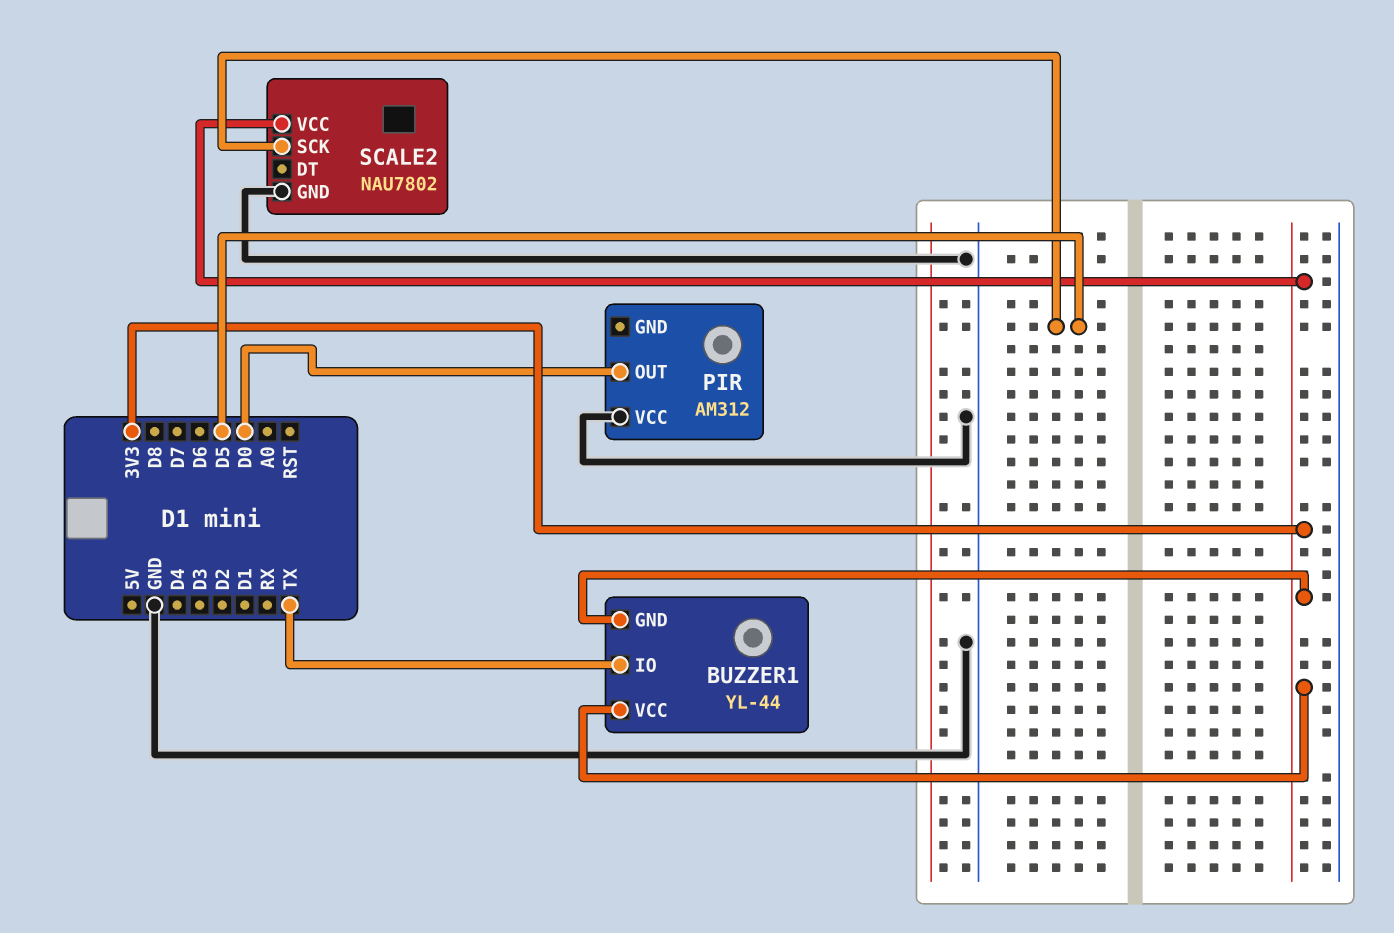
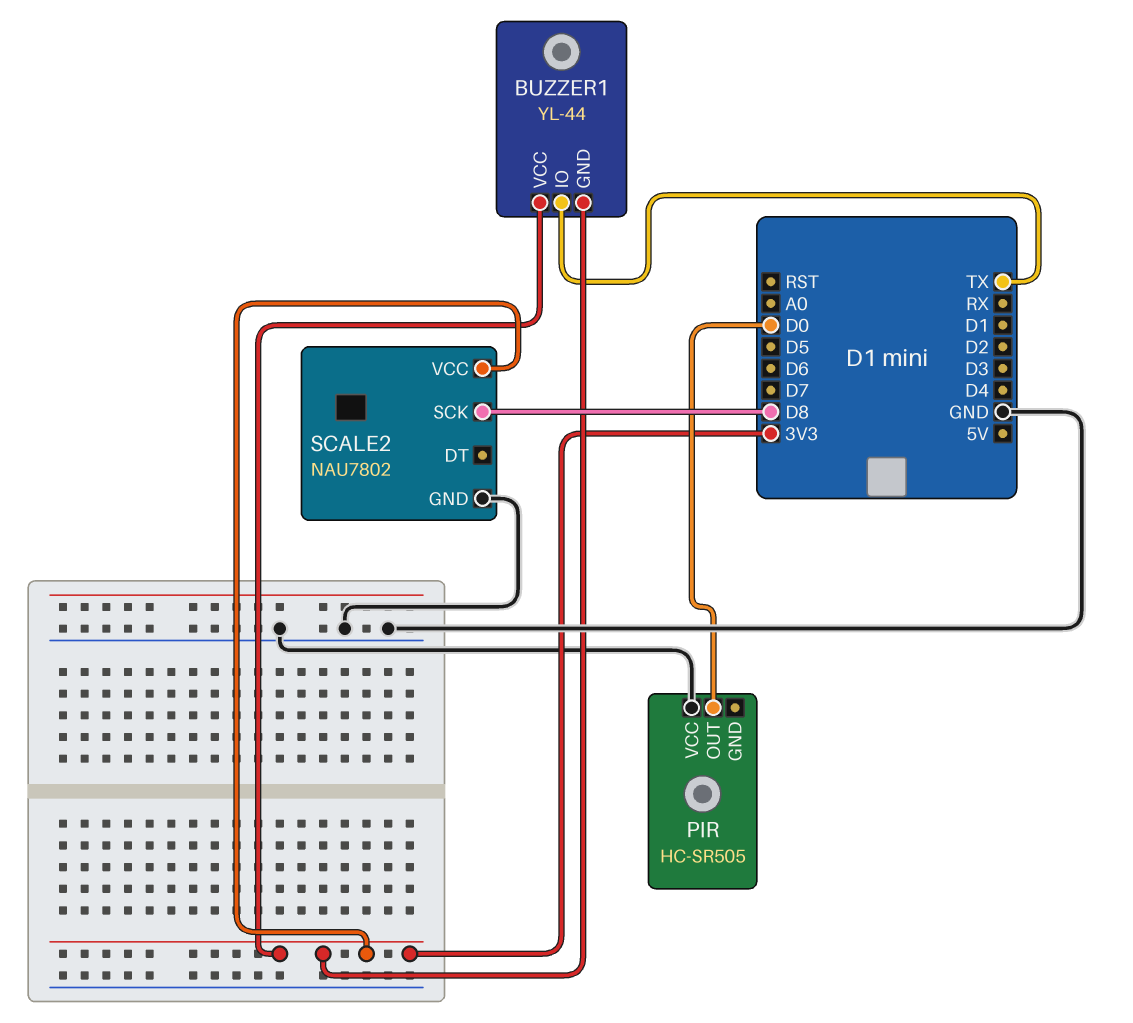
PIR: AM312 -> HC-SR505
SCALE2 pin SCK: D5 -> D8

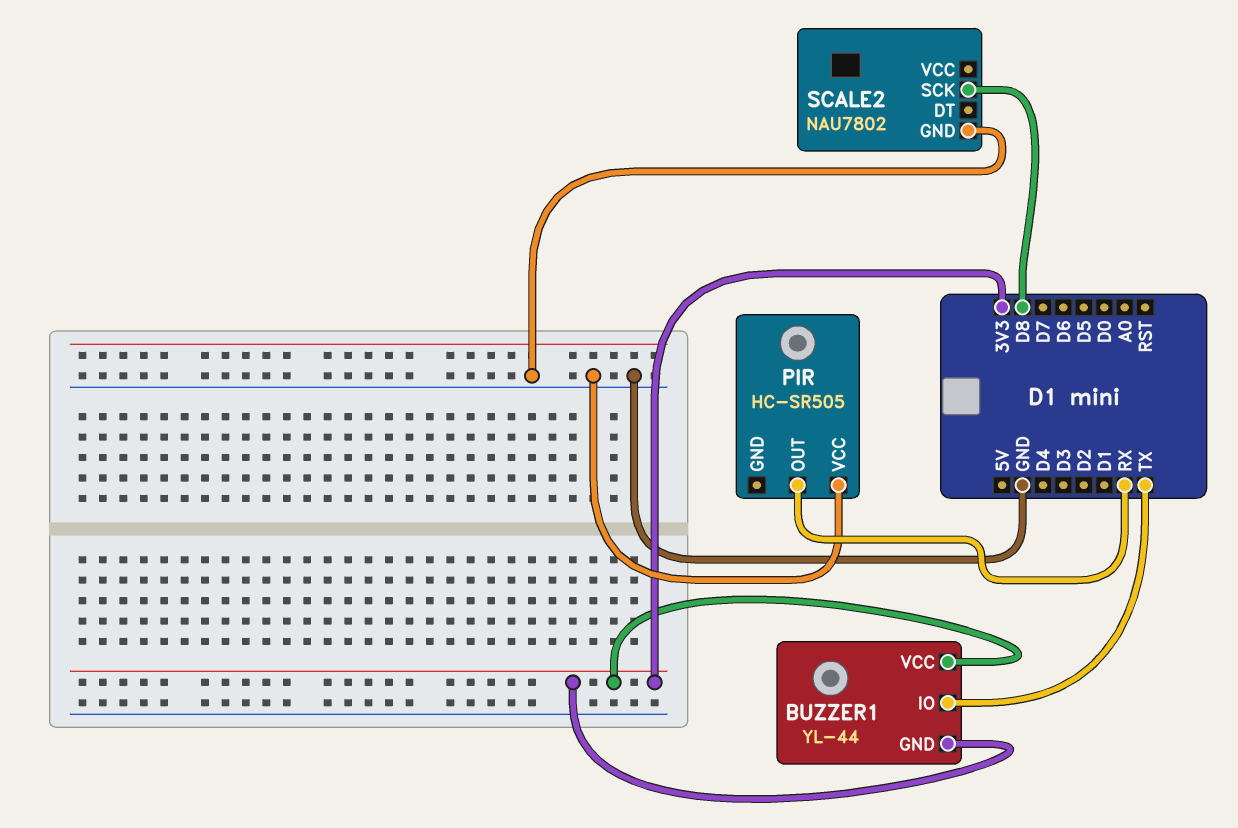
PIR pin OUT: D0 -> RX
SCALE2 pin VCC: 3V3 -> none

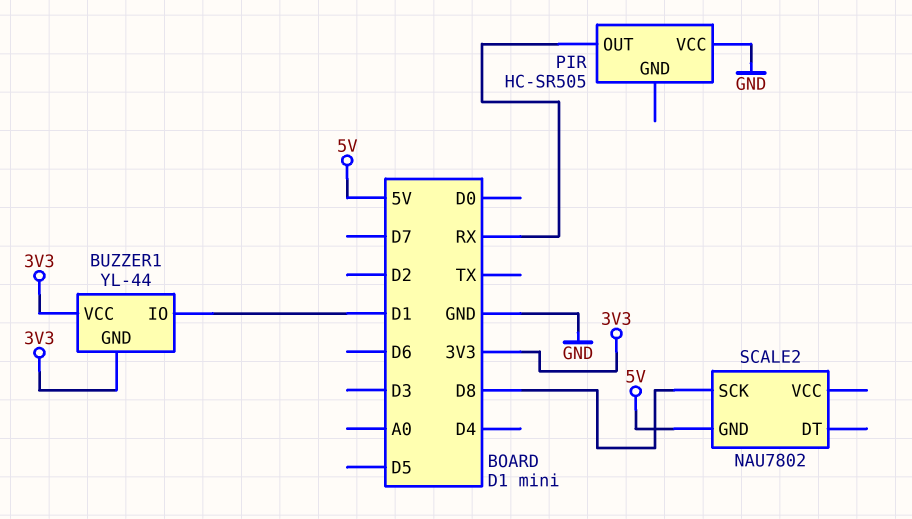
BUZZER1 pin IO: TX -> D1
SCALE2 pin GND: GND -> 5V

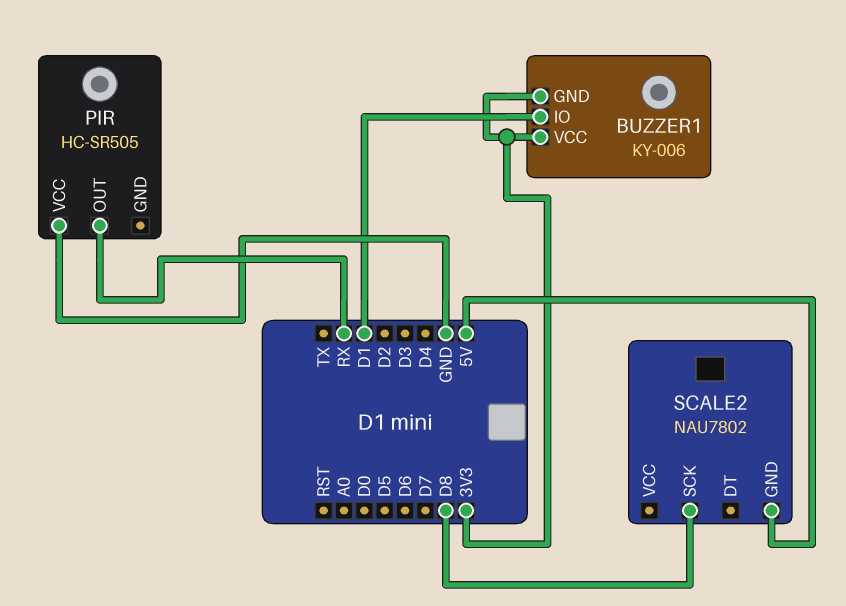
BUZZER1: YL-44 -> KY-006

